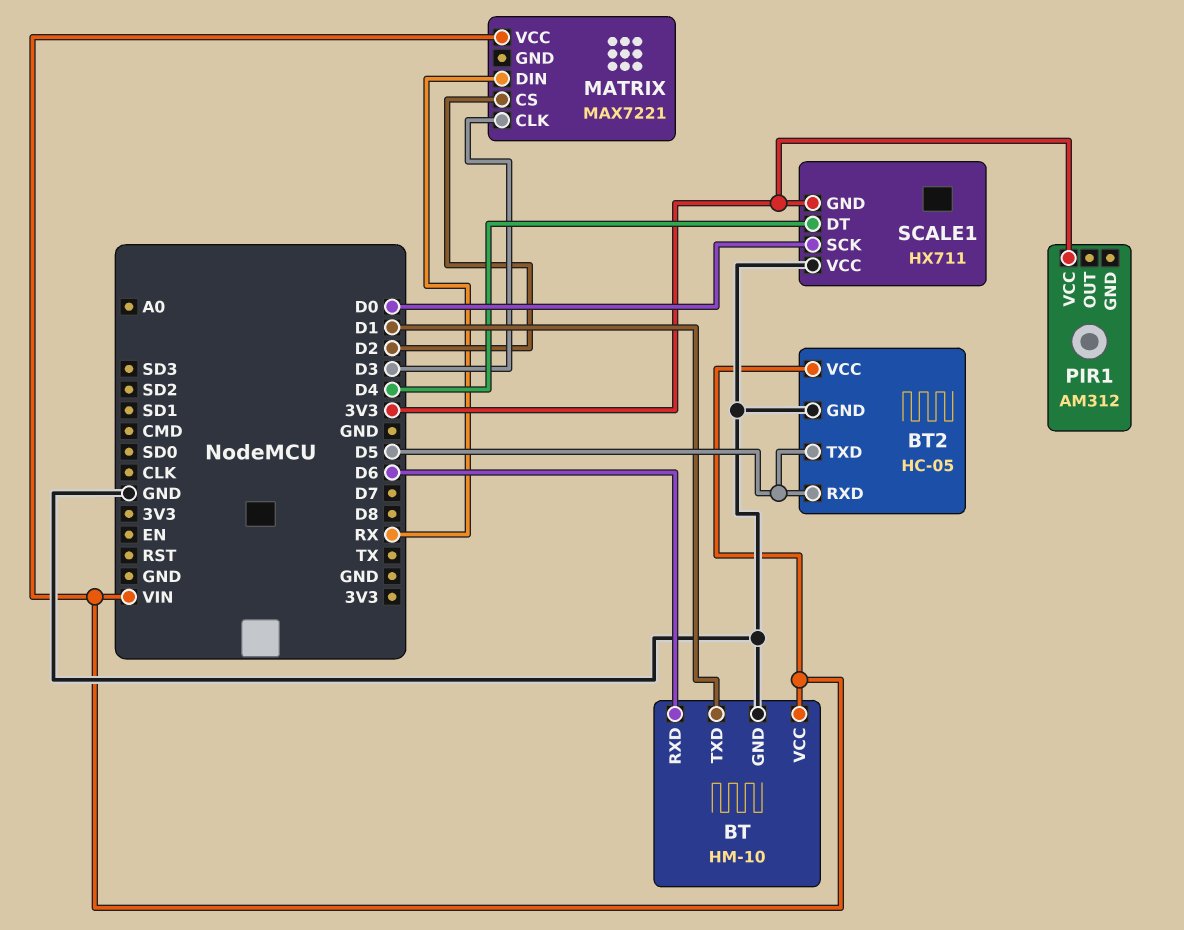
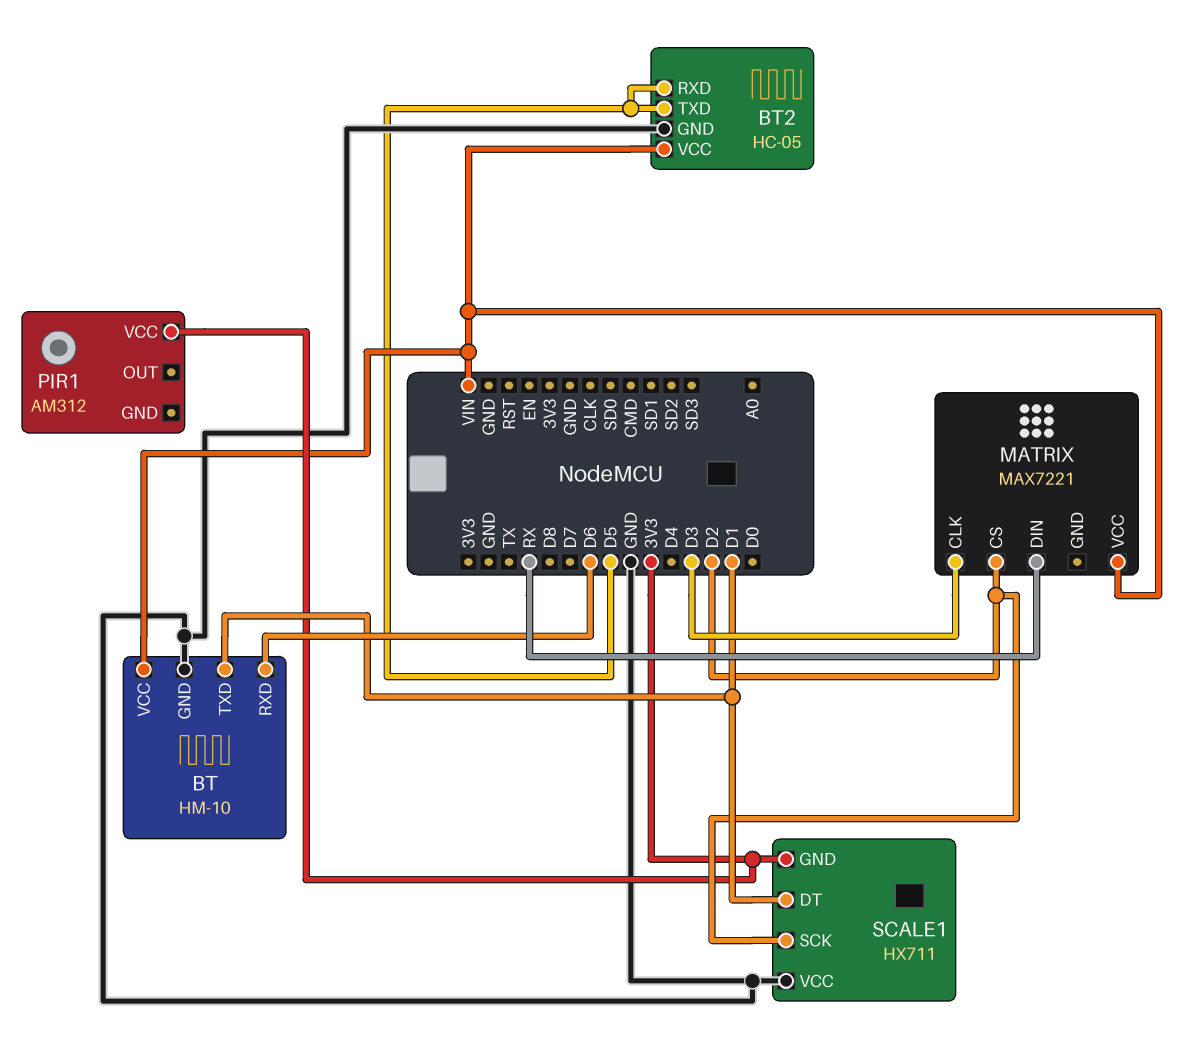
SCALE1 pin DT: D4 -> D1
SCALE1 pin SCK: D0 -> D2

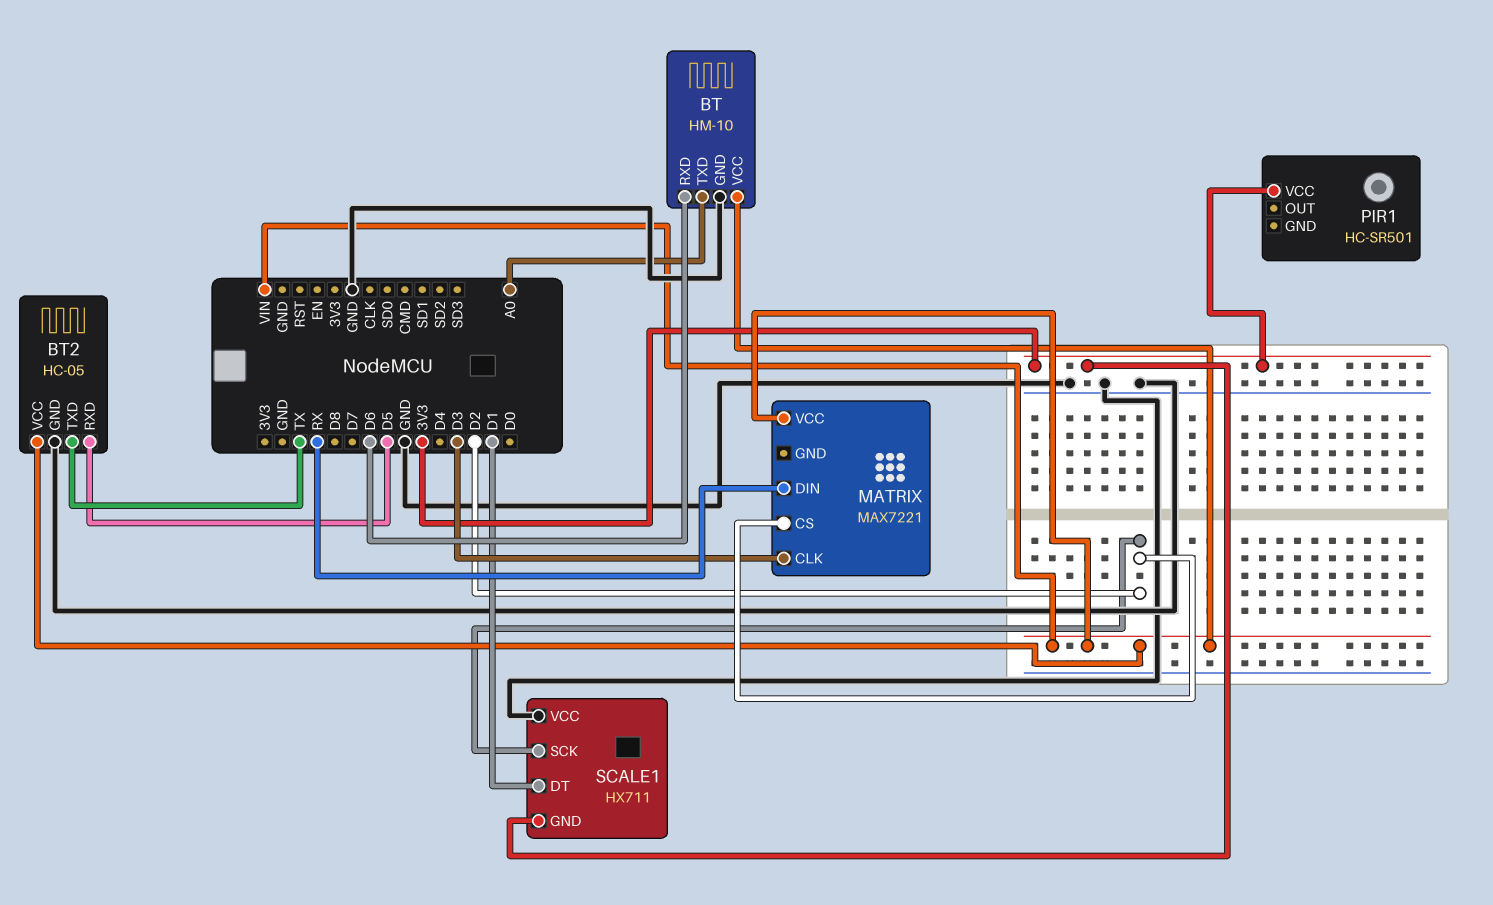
BT pin TXD: D1 -> A0
BT2 pin TXD: D5 -> TX
PIR1: AM312 -> HC-SR501

